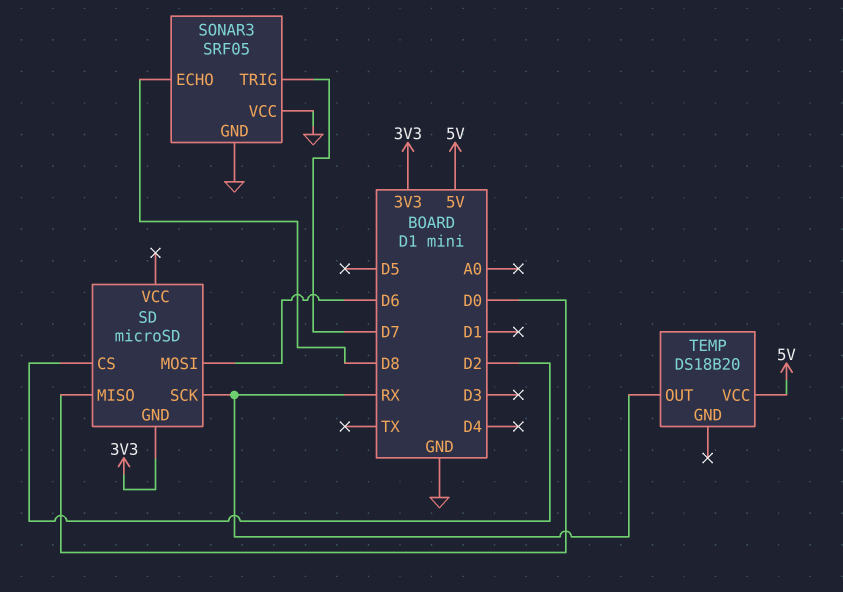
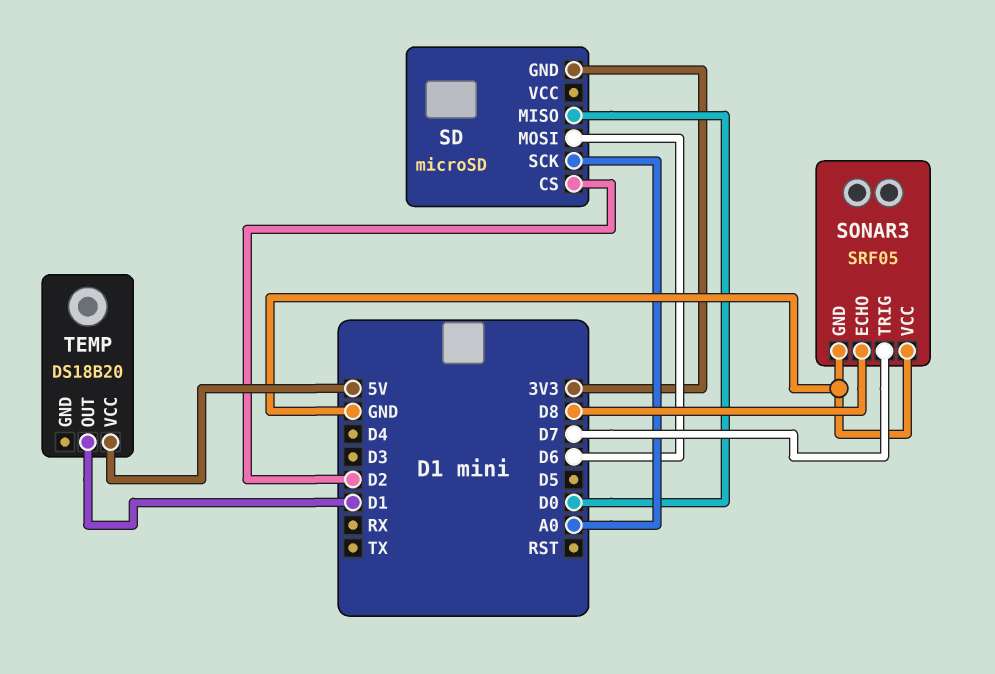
SD pin SCK: RX -> A0
TEMP pin OUT: RX -> D1

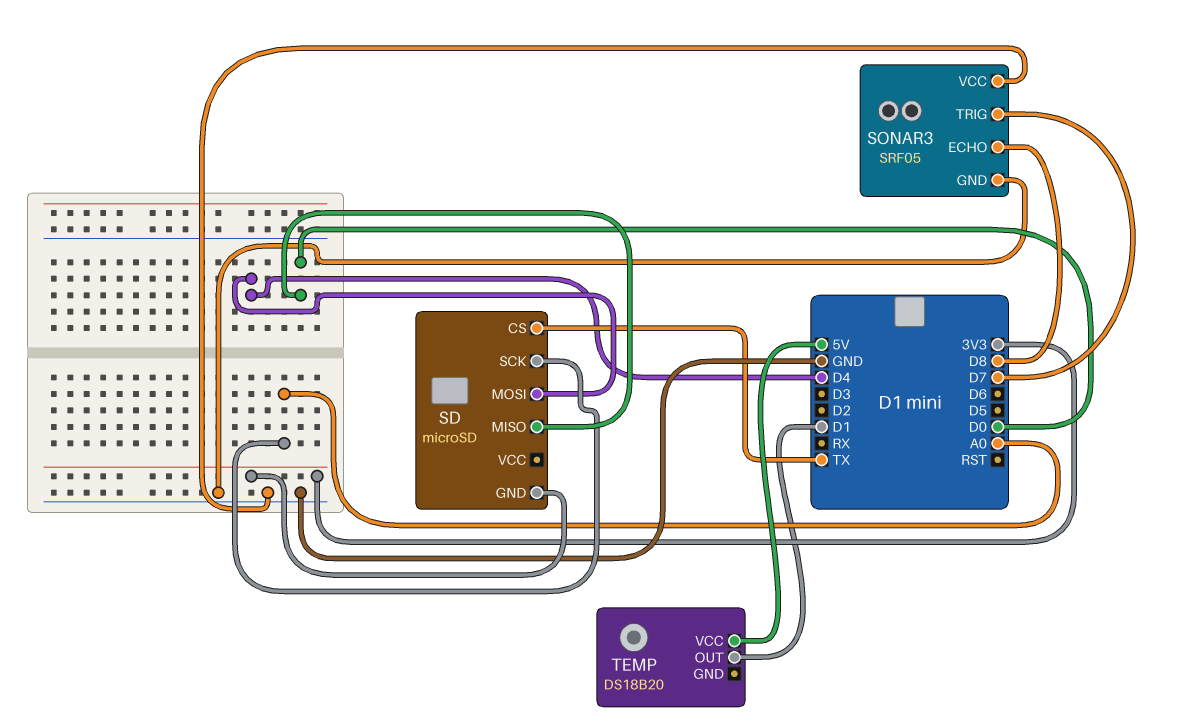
SD pin CS: D2 -> TX
SD pin MOSI: D6 -> D4

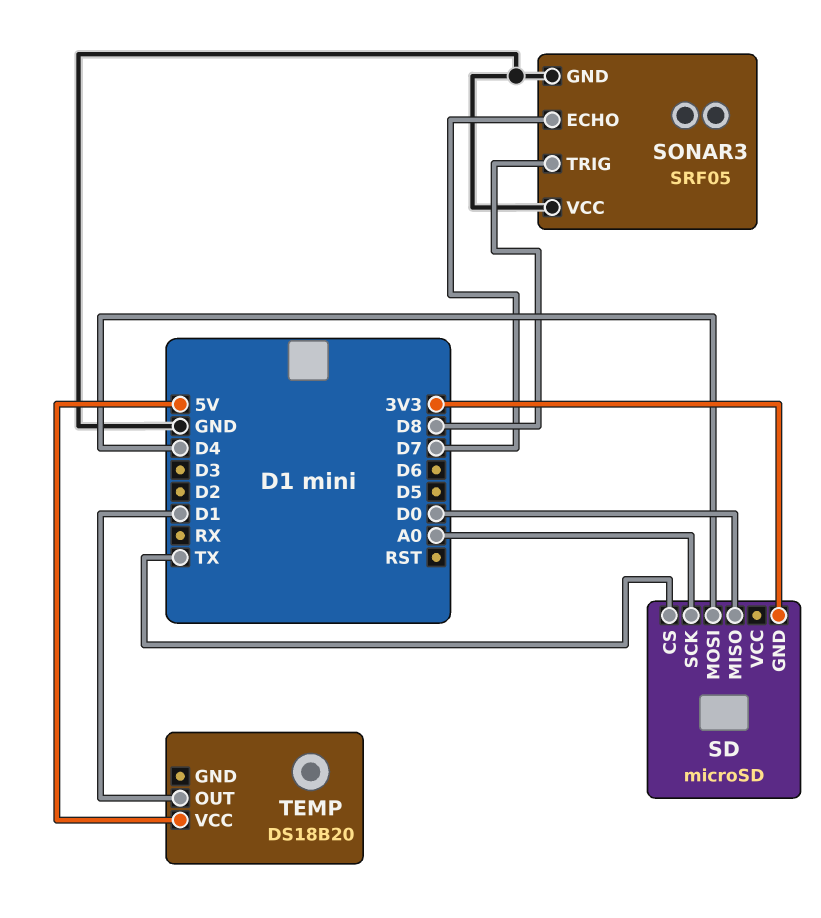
SONAR3 pin ECHO: D8 -> D7
SONAR3 pin TRIG: D7 -> D8

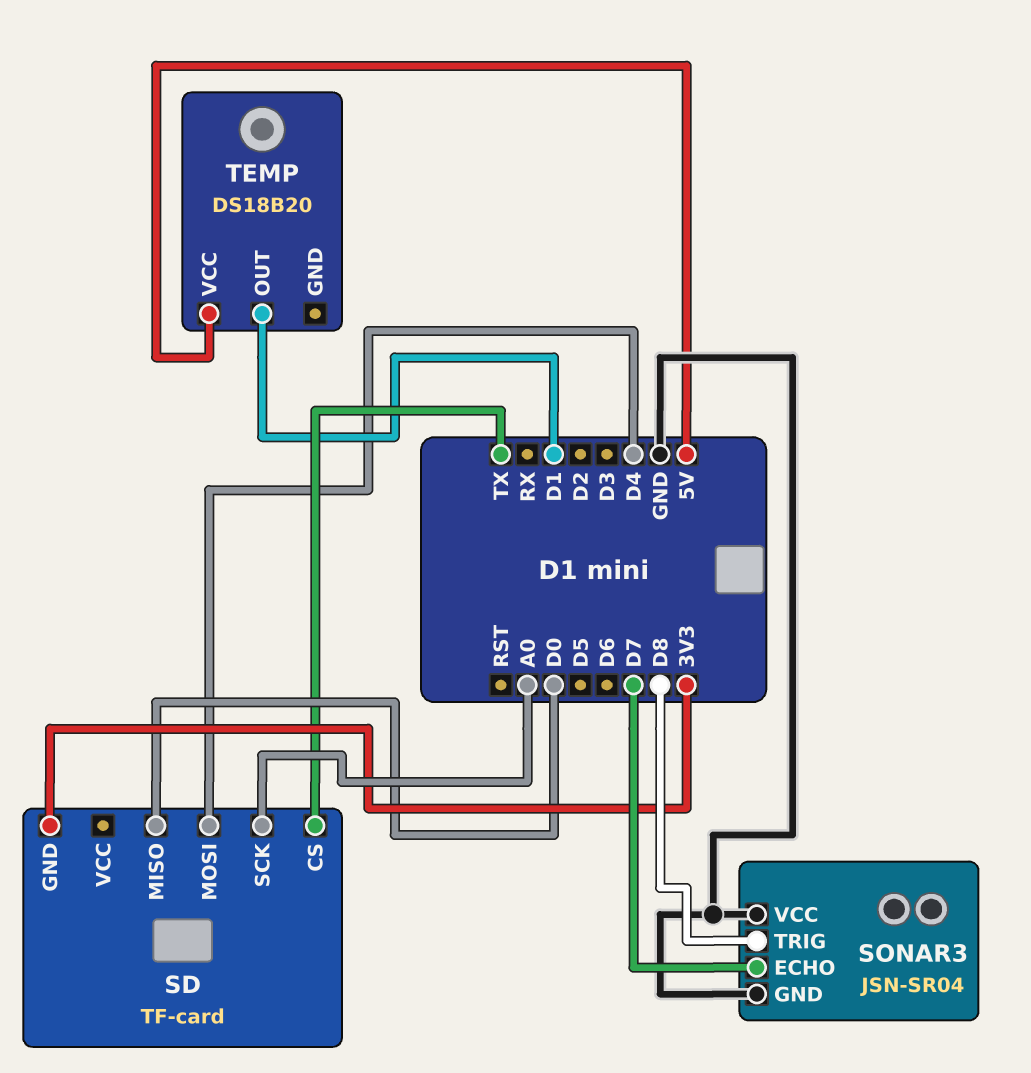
SD: microSD -> TF-card
SONAR3: SRF05 -> JSN-SR04

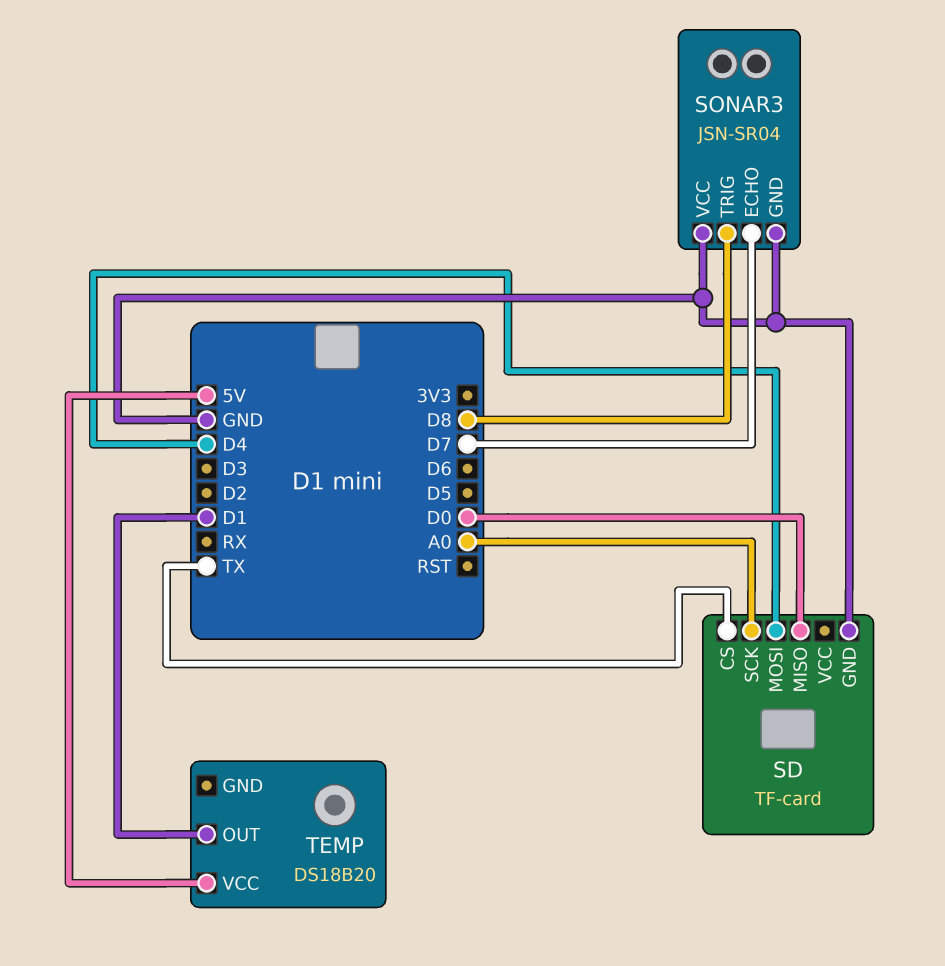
SD pin GND: 3V3 -> GND

